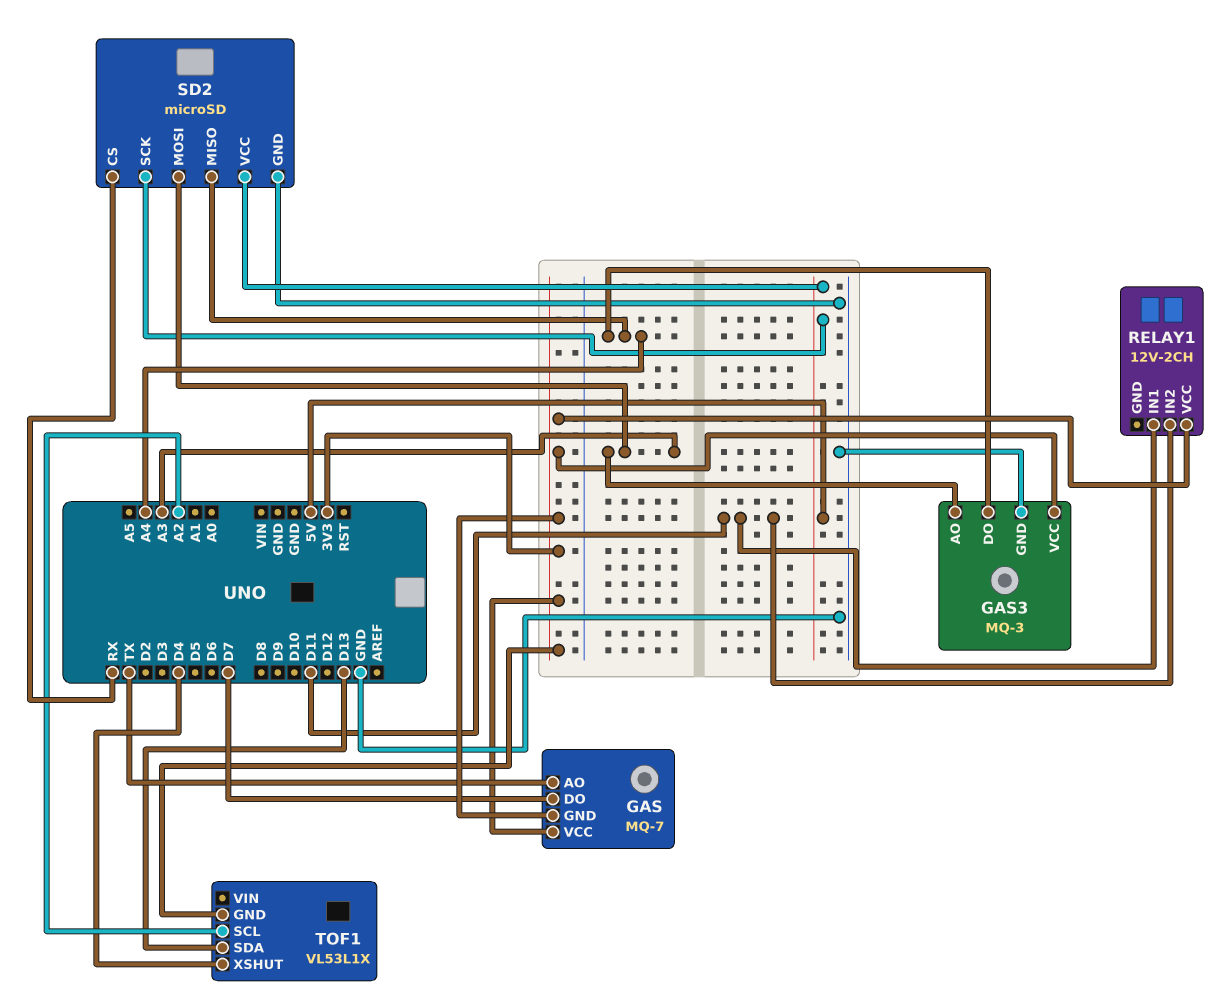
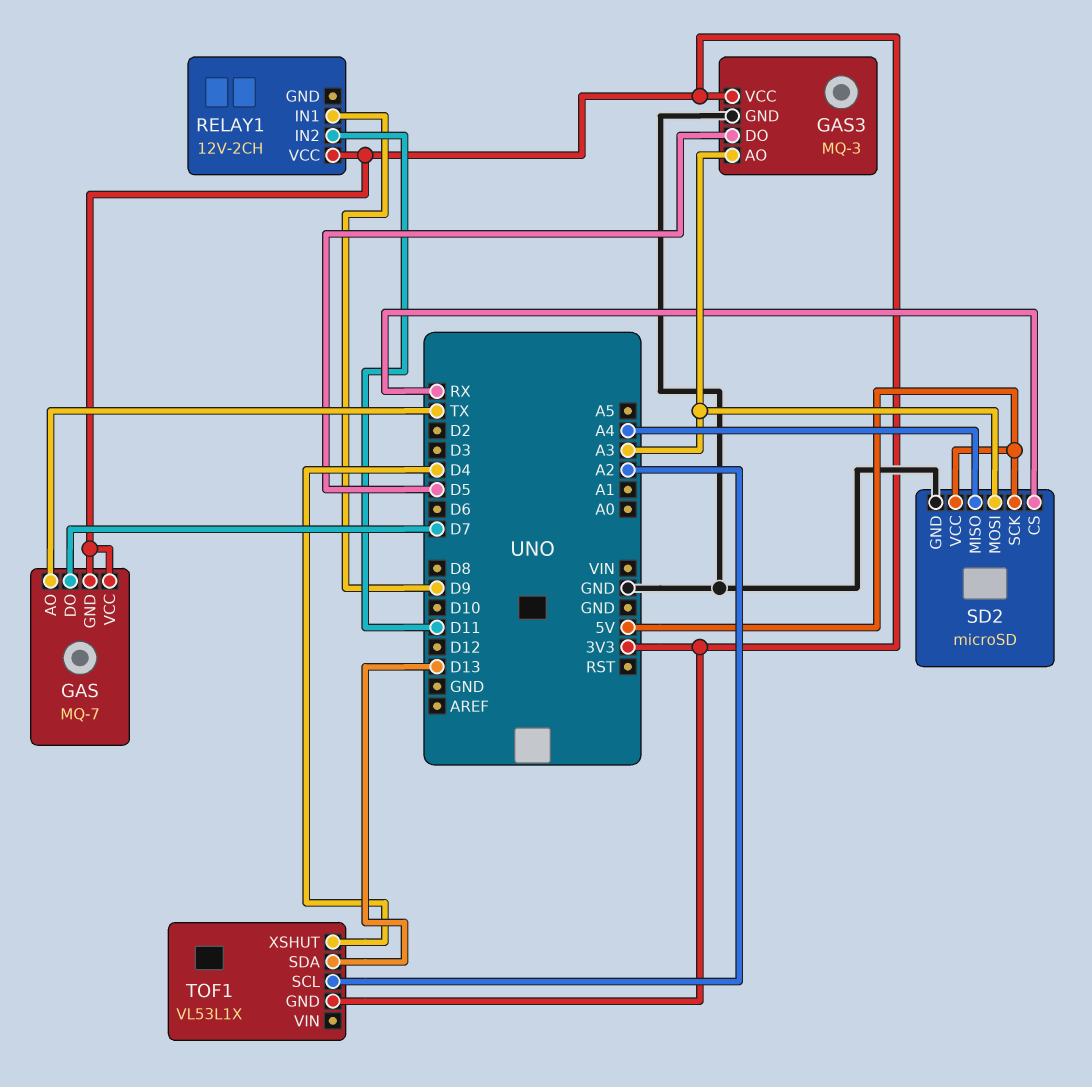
GAS3 pin DO: A4 -> D5
RELAY1 pin IN1: D11 -> D9

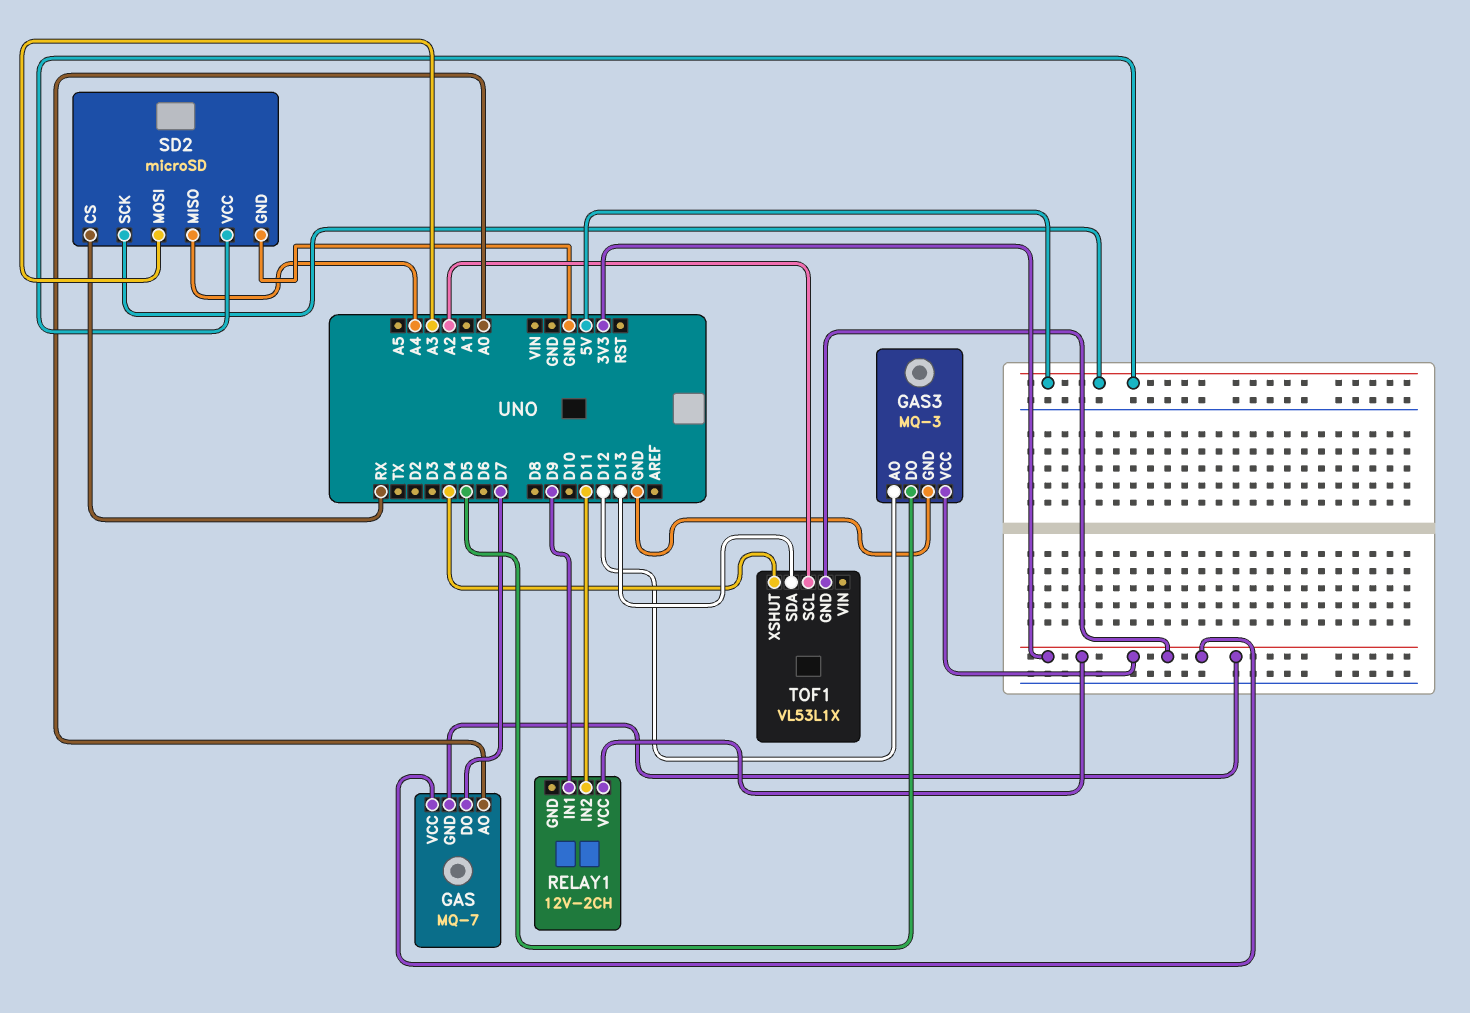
GAS pin AO: TX -> A0
GAS3 pin AO: A3 -> D12

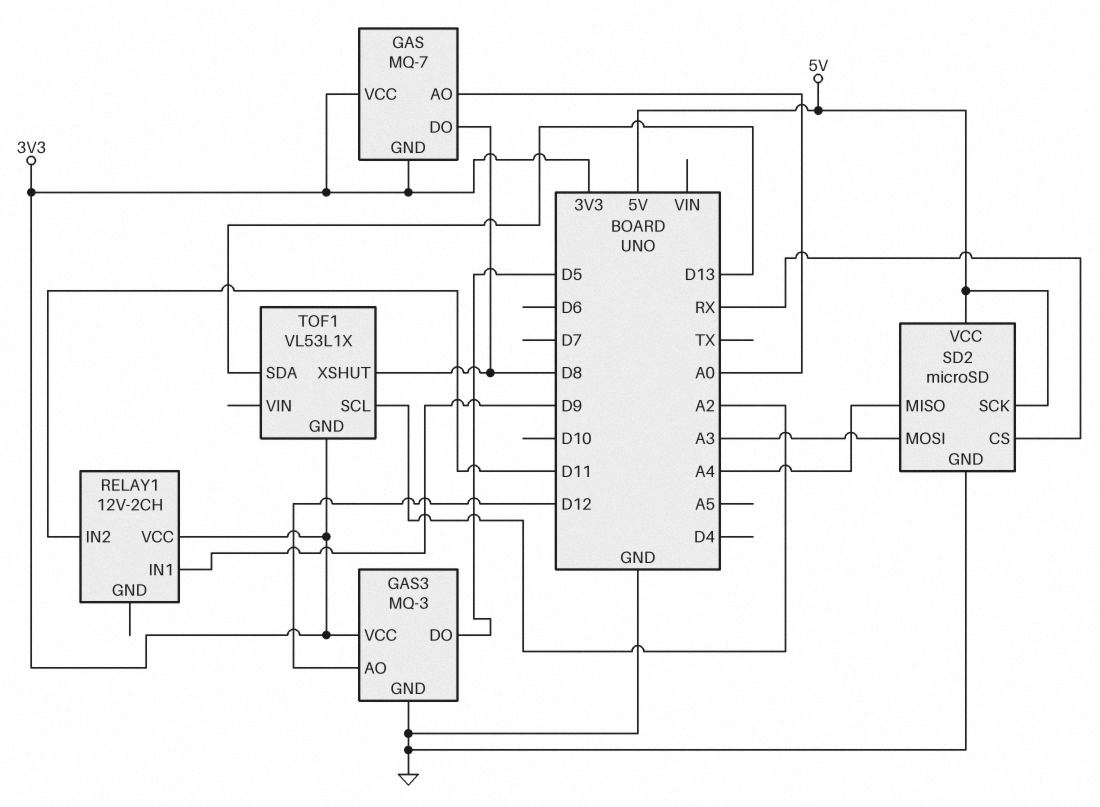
GAS pin DO: D7 -> D8
TOF1 pin XSHUT: D4 -> D8

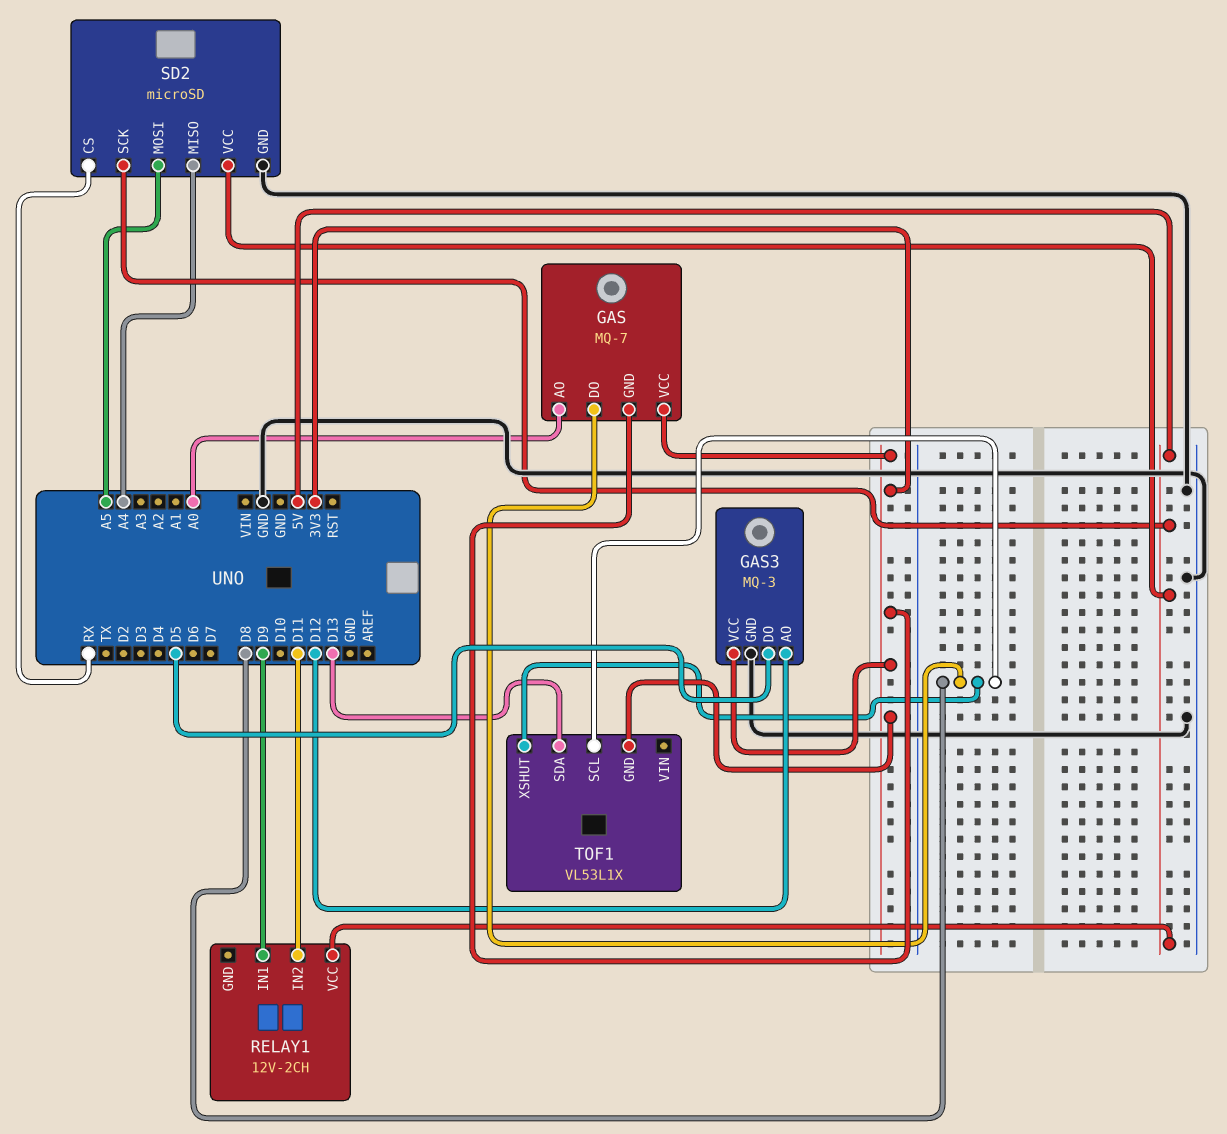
RELAY1 pin VCC: 3V3 -> 5V
SD2 pin MOSI: A3 -> A5
TOF1 pin SCL: A2 -> D8

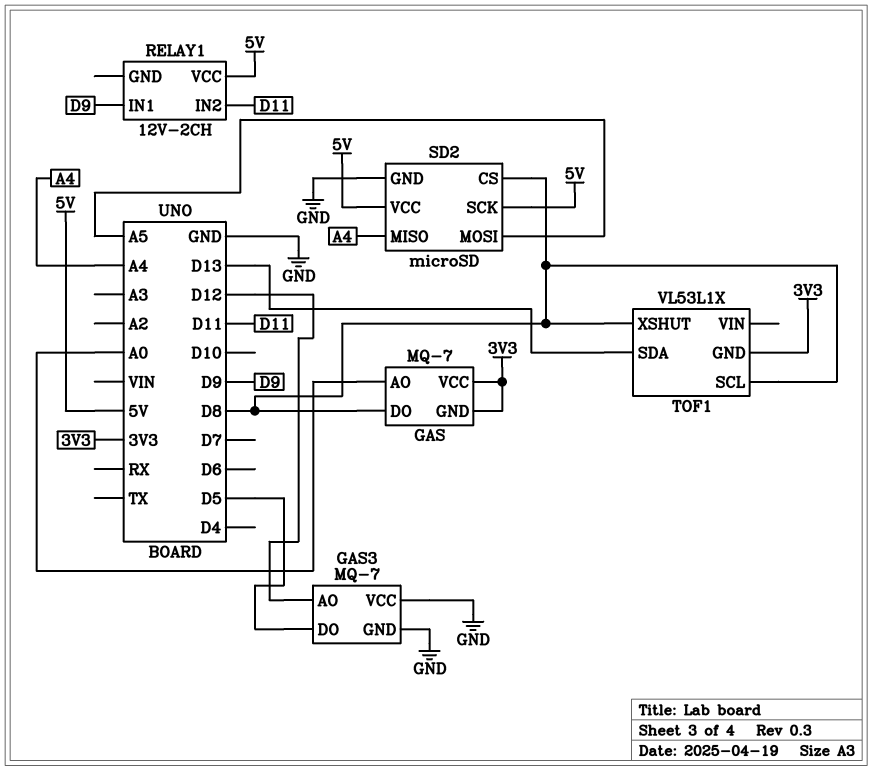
GAS3: MQ-3 -> MQ-7
GAS3 pin VCC: 3V3 -> GND
SD2 pin CS: RX -> D8

